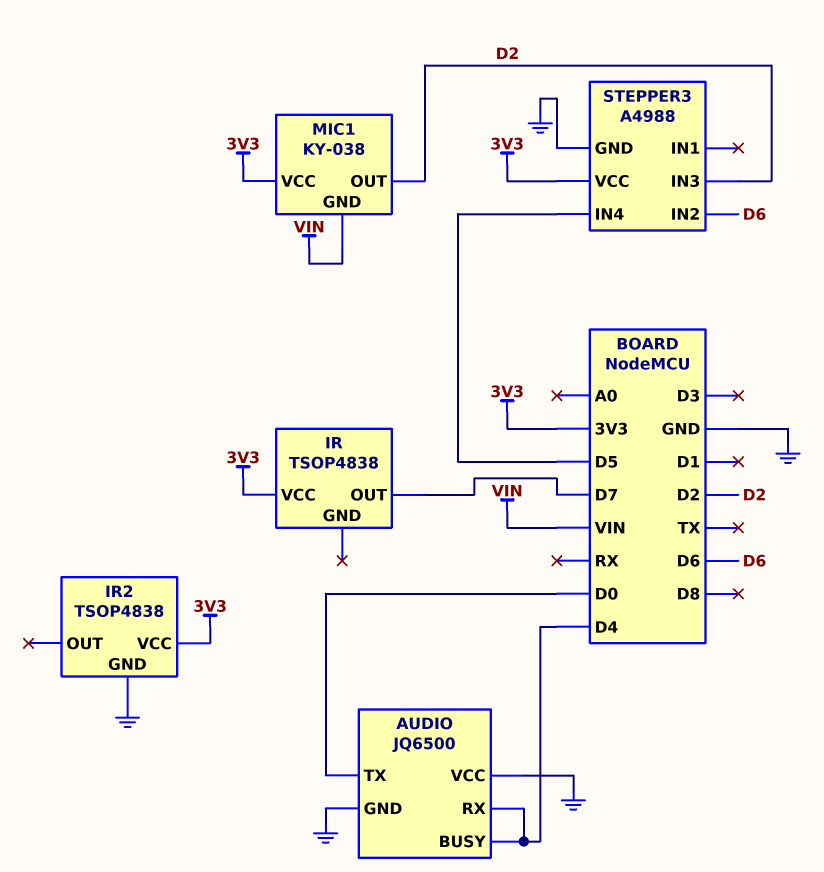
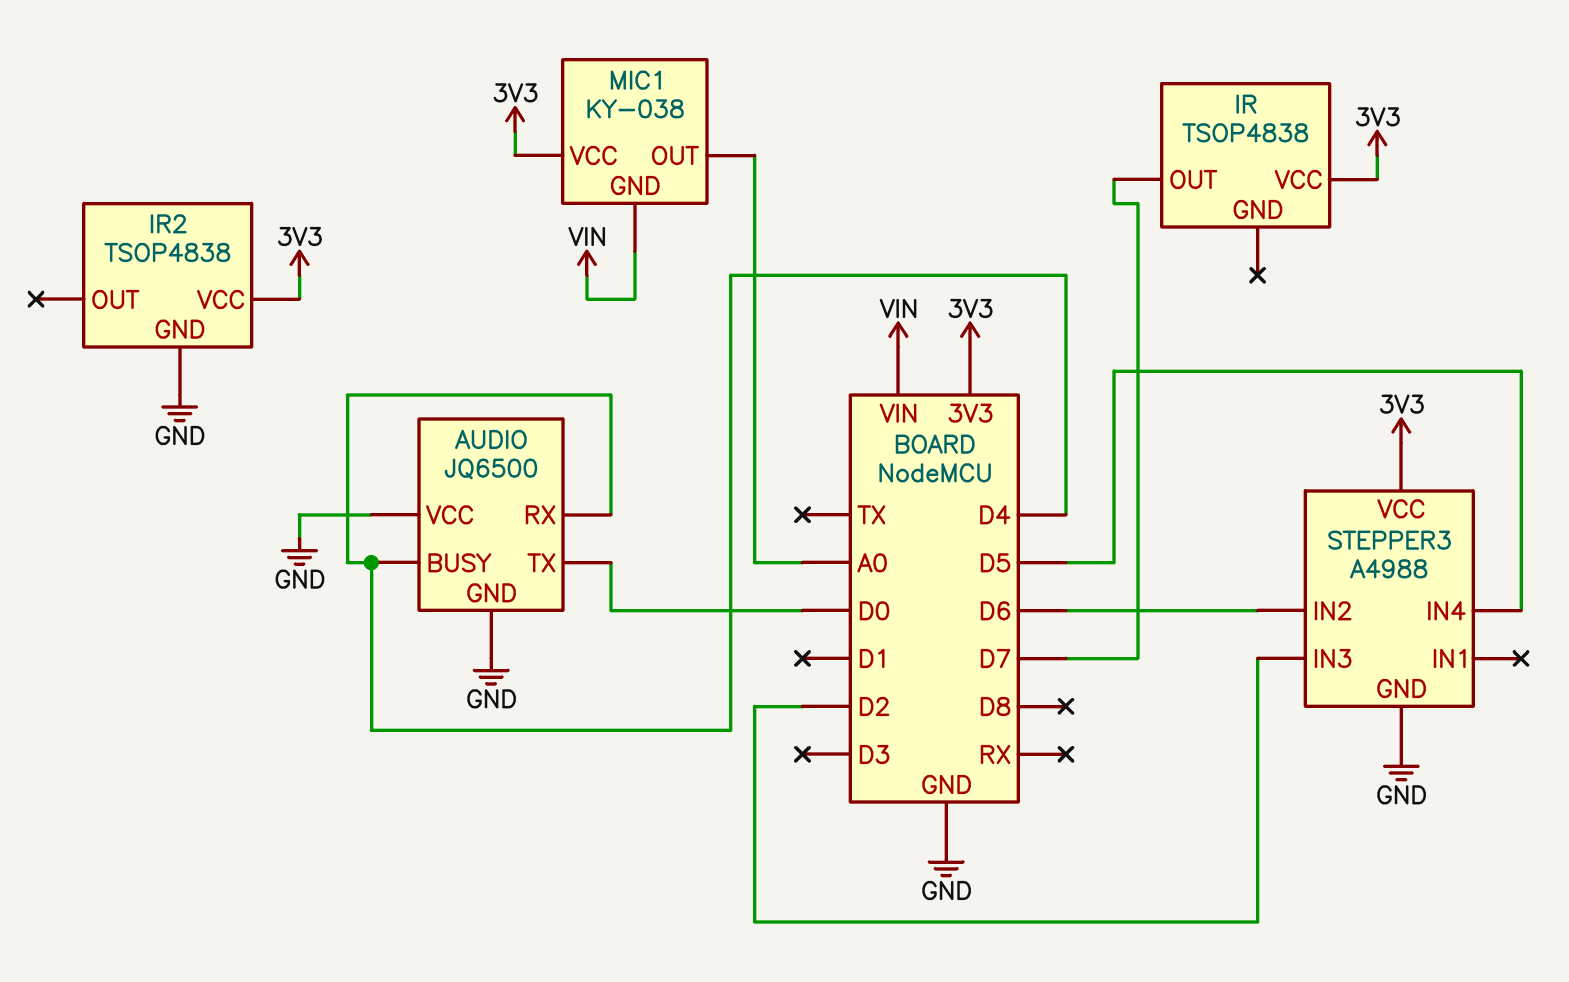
MIC1 pin OUT: D2 -> A0

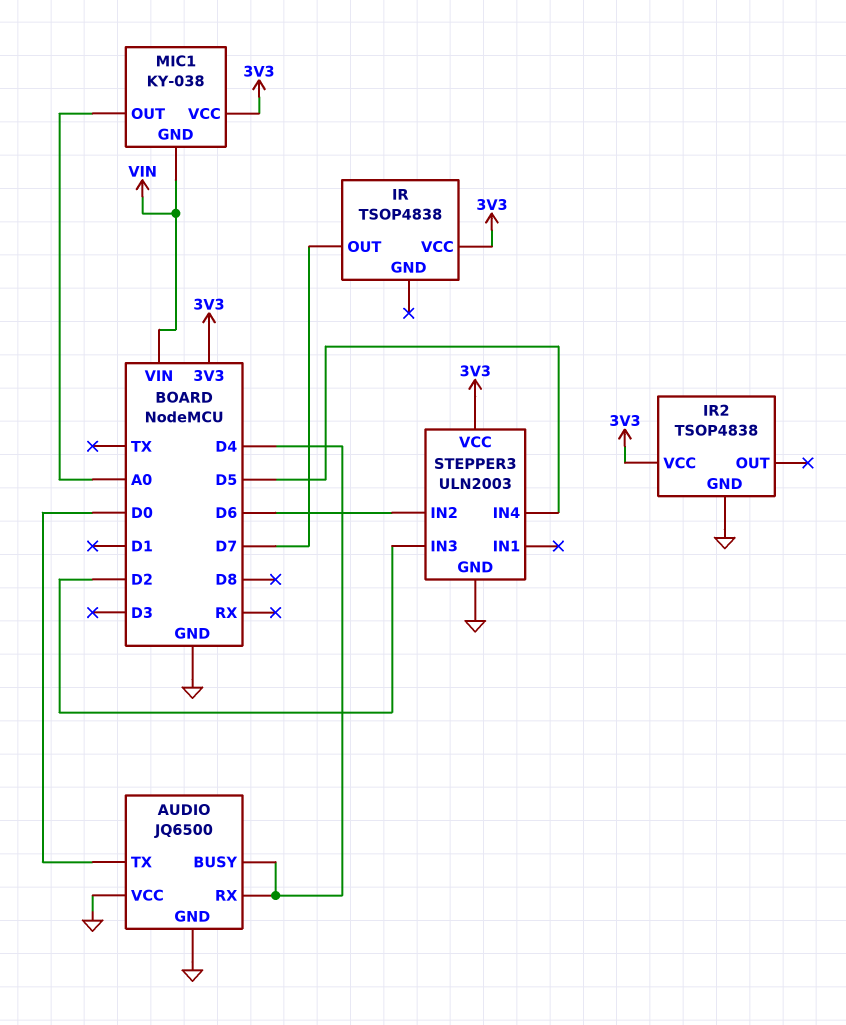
STEPPER3: A4988 -> ULN2003

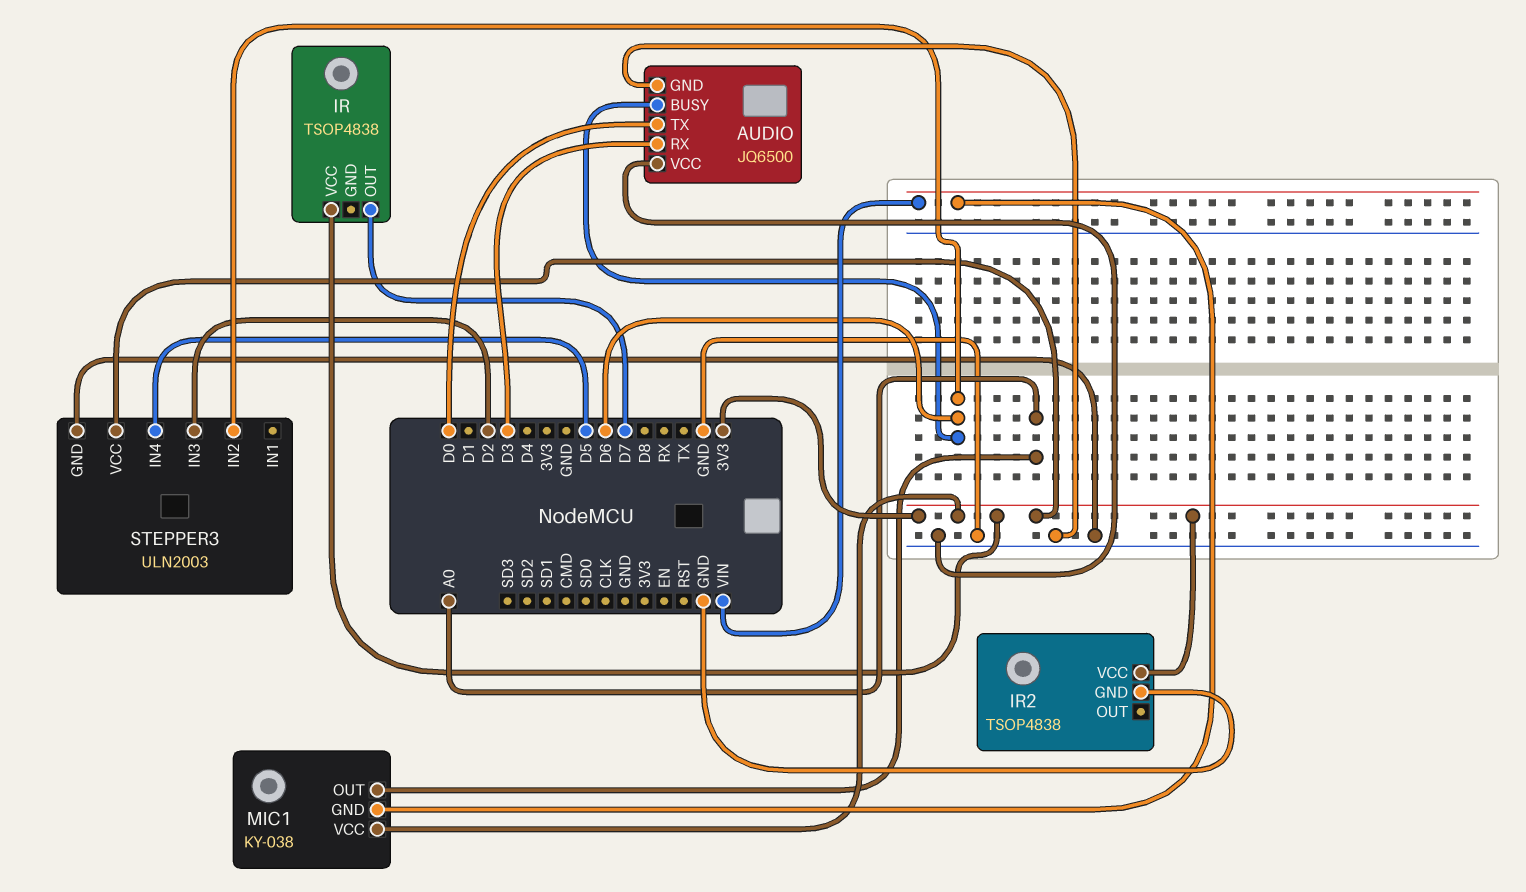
AUDIO pin BUSY: D4 -> D6
AUDIO pin RX: D4 -> D3

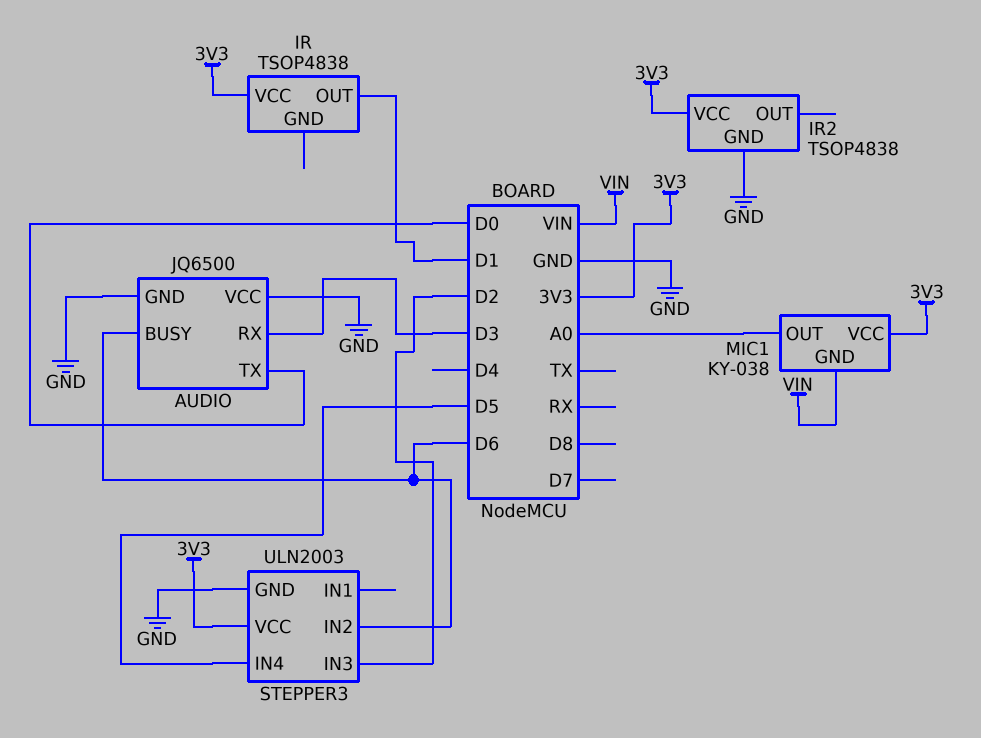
IR pin OUT: D7 -> D1

